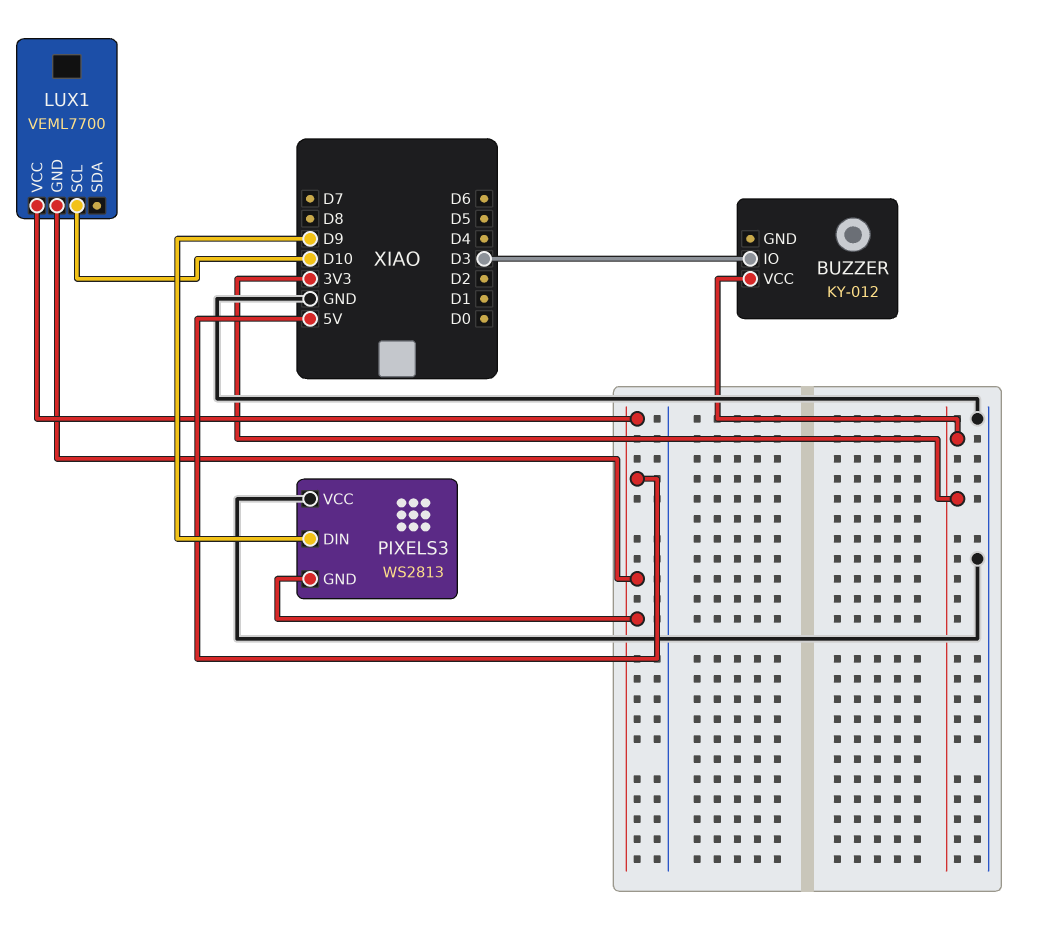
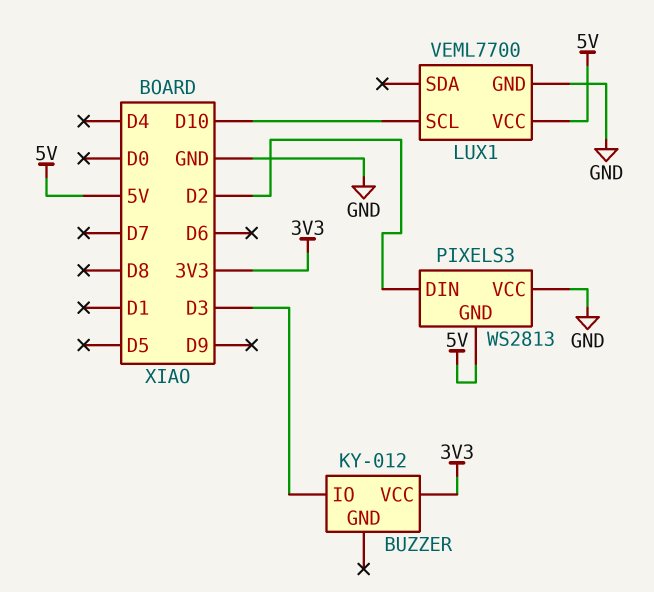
LUX1 pin GND: 5V -> GND
PIXELS3 pin DIN: D9 -> D2

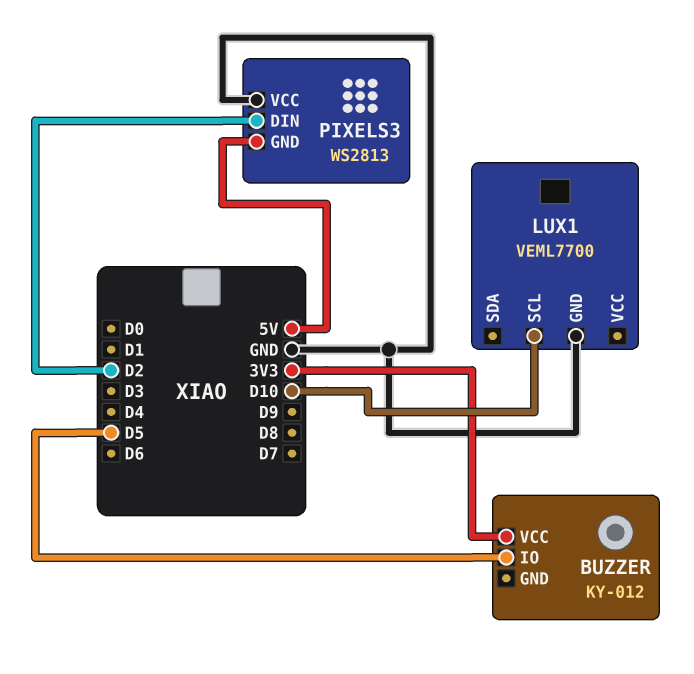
BUZZER pin IO: D3 -> D5
LUX1 pin VCC: 5V -> none

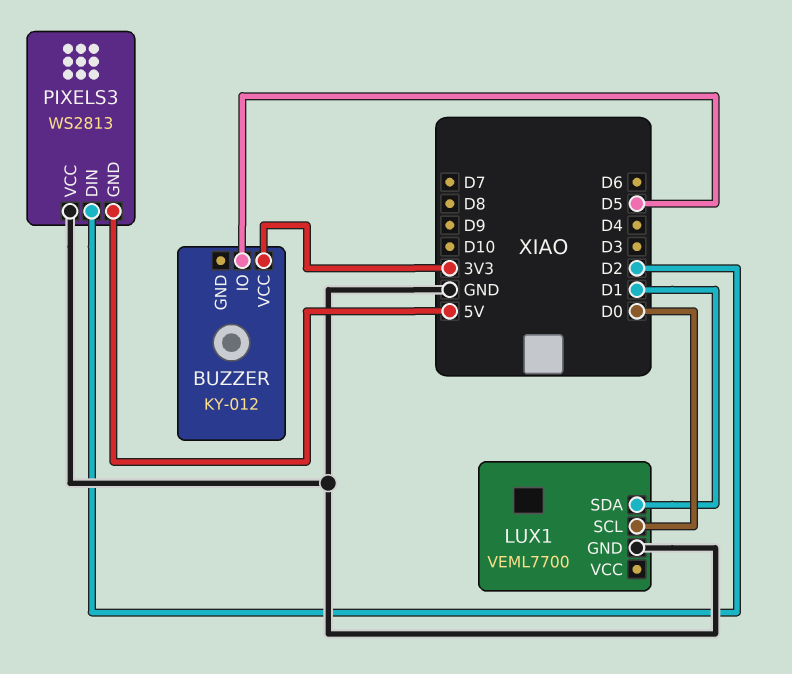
LUX1 pin SCL: D10 -> D0
LUX1 pin SDA: none -> D1

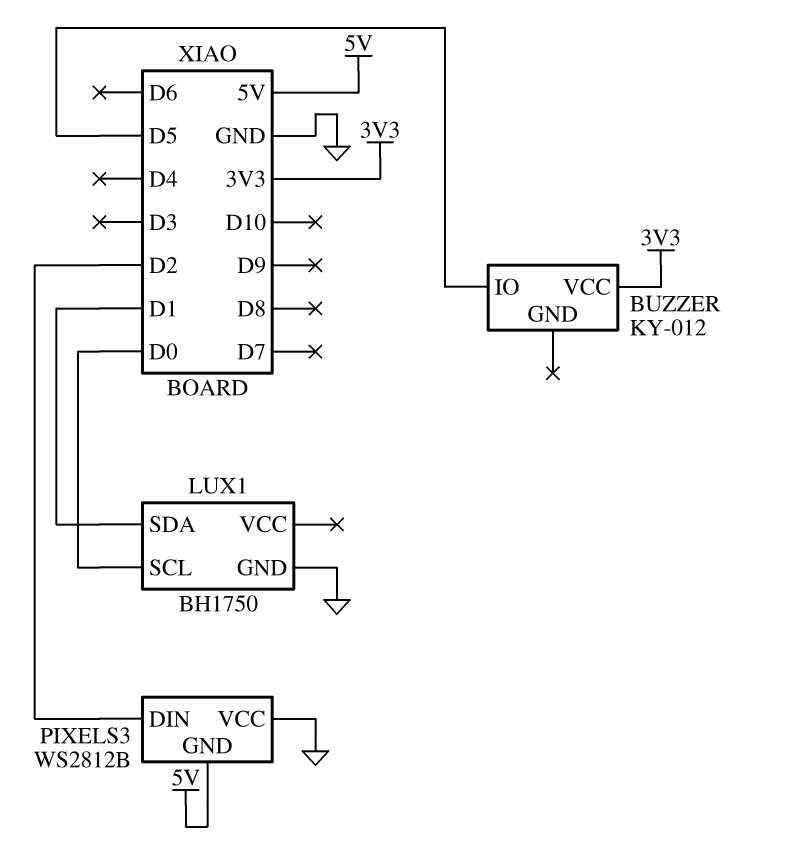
LUX1: VEML7700 -> BH1750
PIXELS3: WS2813 -> WS2812B

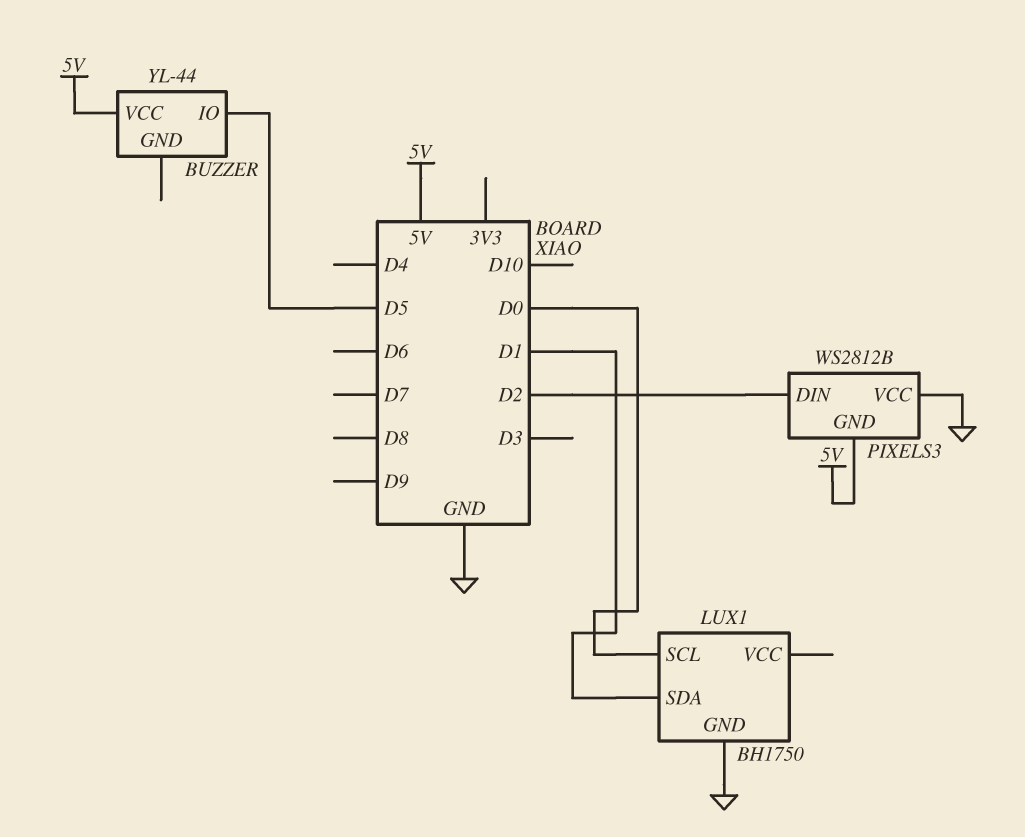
BUZZER: KY-012 -> YL-44
BUZZER pin VCC: 3V3 -> 5V

